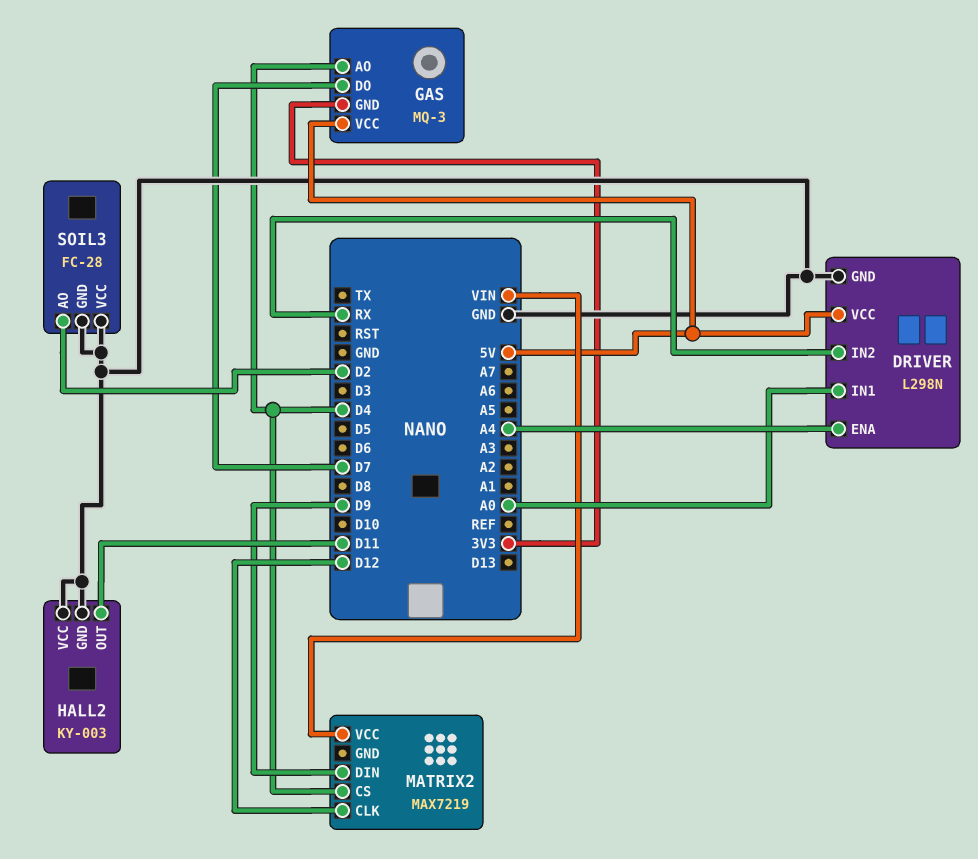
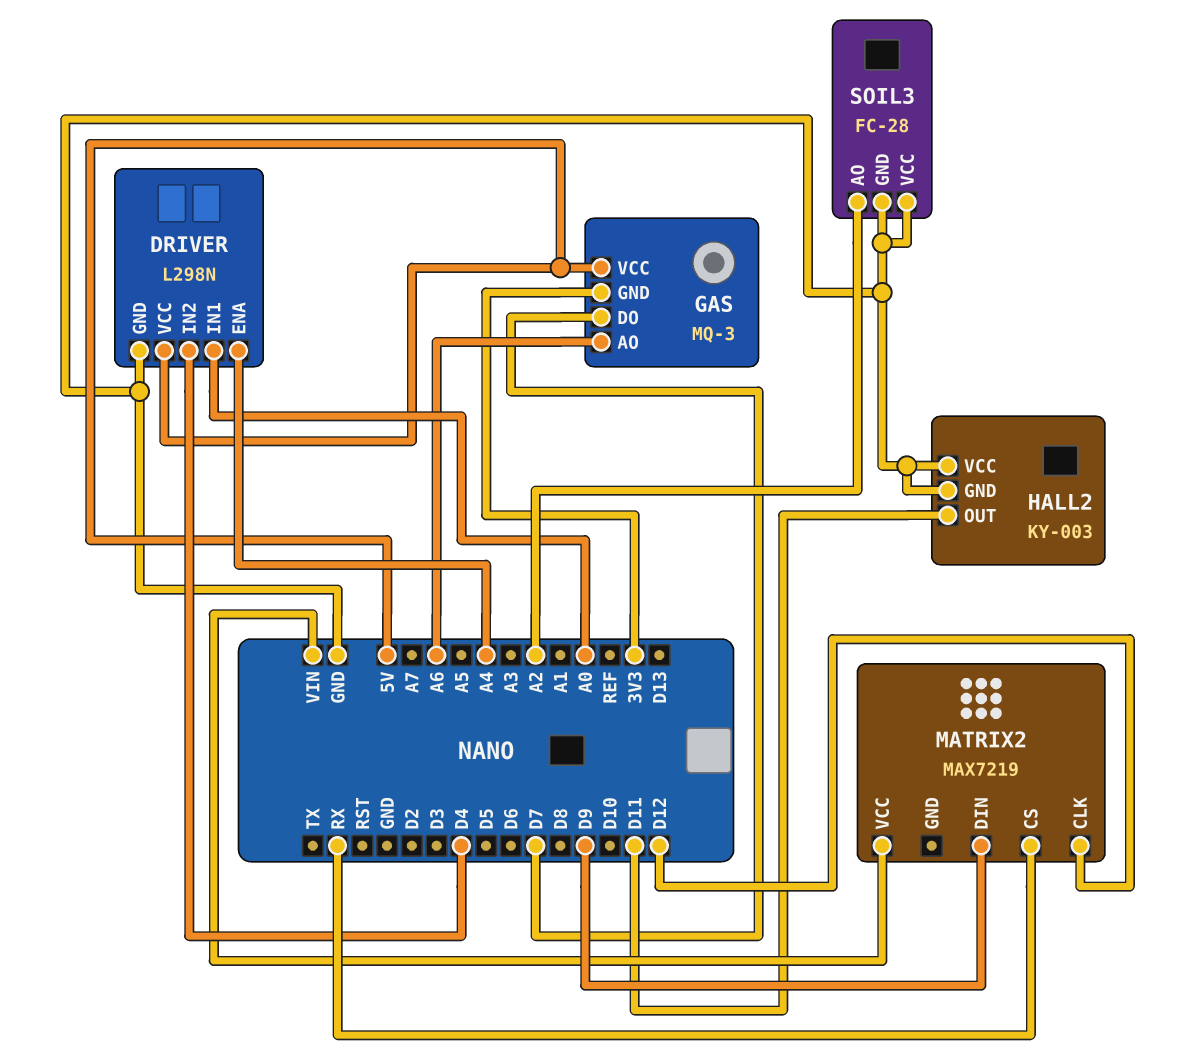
DRIVER pin IN2: RX -> D4
GAS pin AO: D4 -> A6
MATRIX2 pin CS: D4 -> RX
SOIL3 pin AO: D2 -> A2

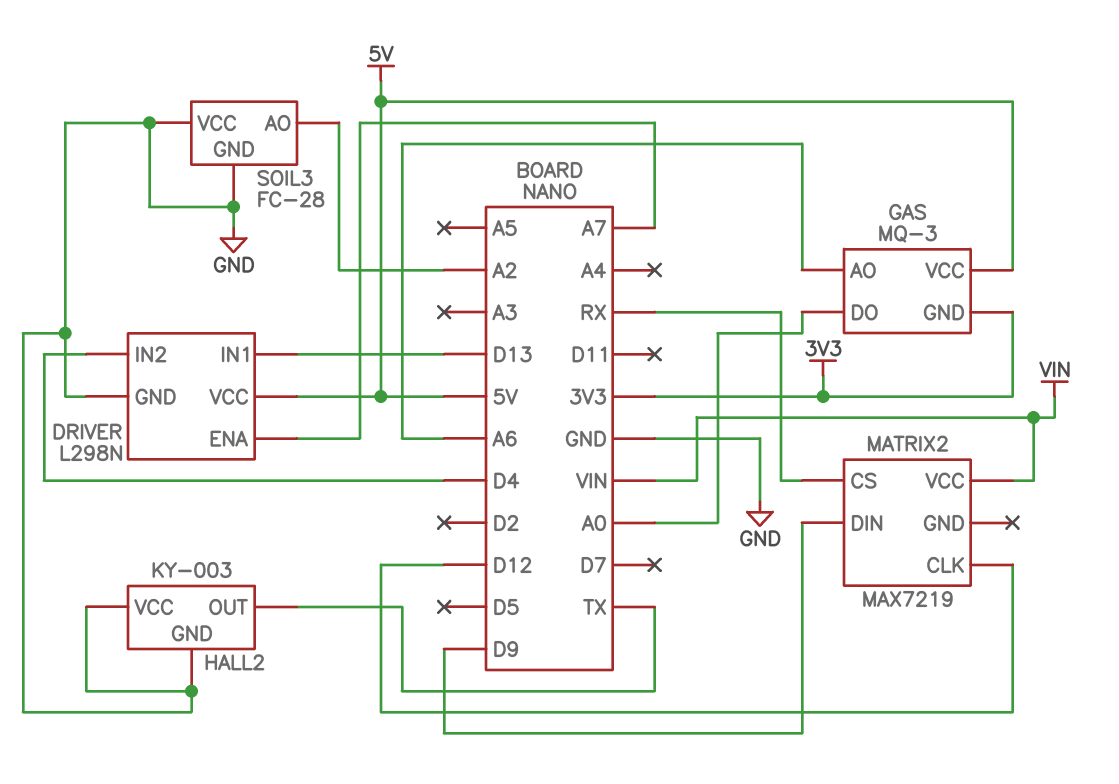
DRIVER pin ENA: A4 -> A7
DRIVER pin IN1: A0 -> D13
GAS pin DO: D7 -> A0
HALL2 pin OUT: D11 -> TX

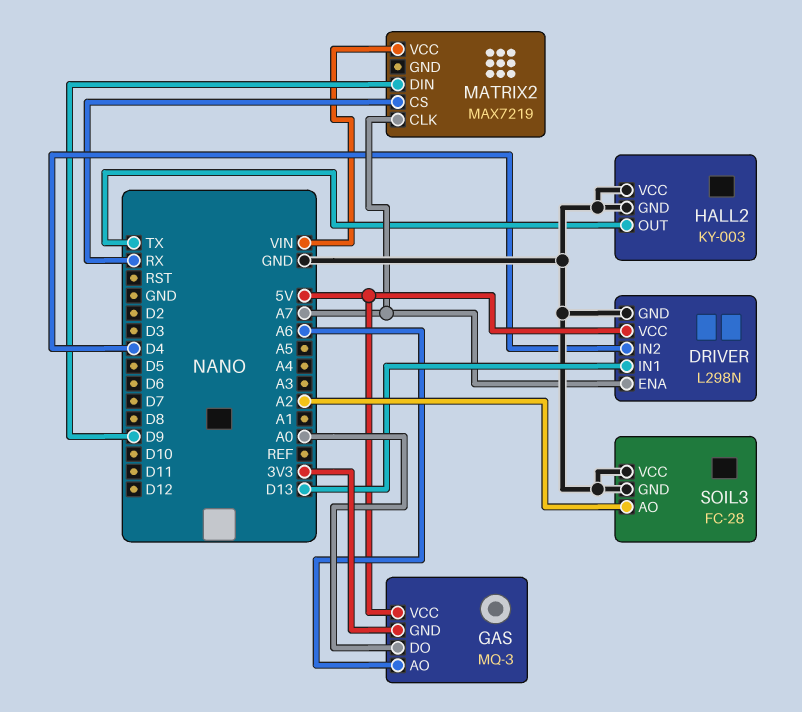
MATRIX2 pin CLK: D12 -> A7

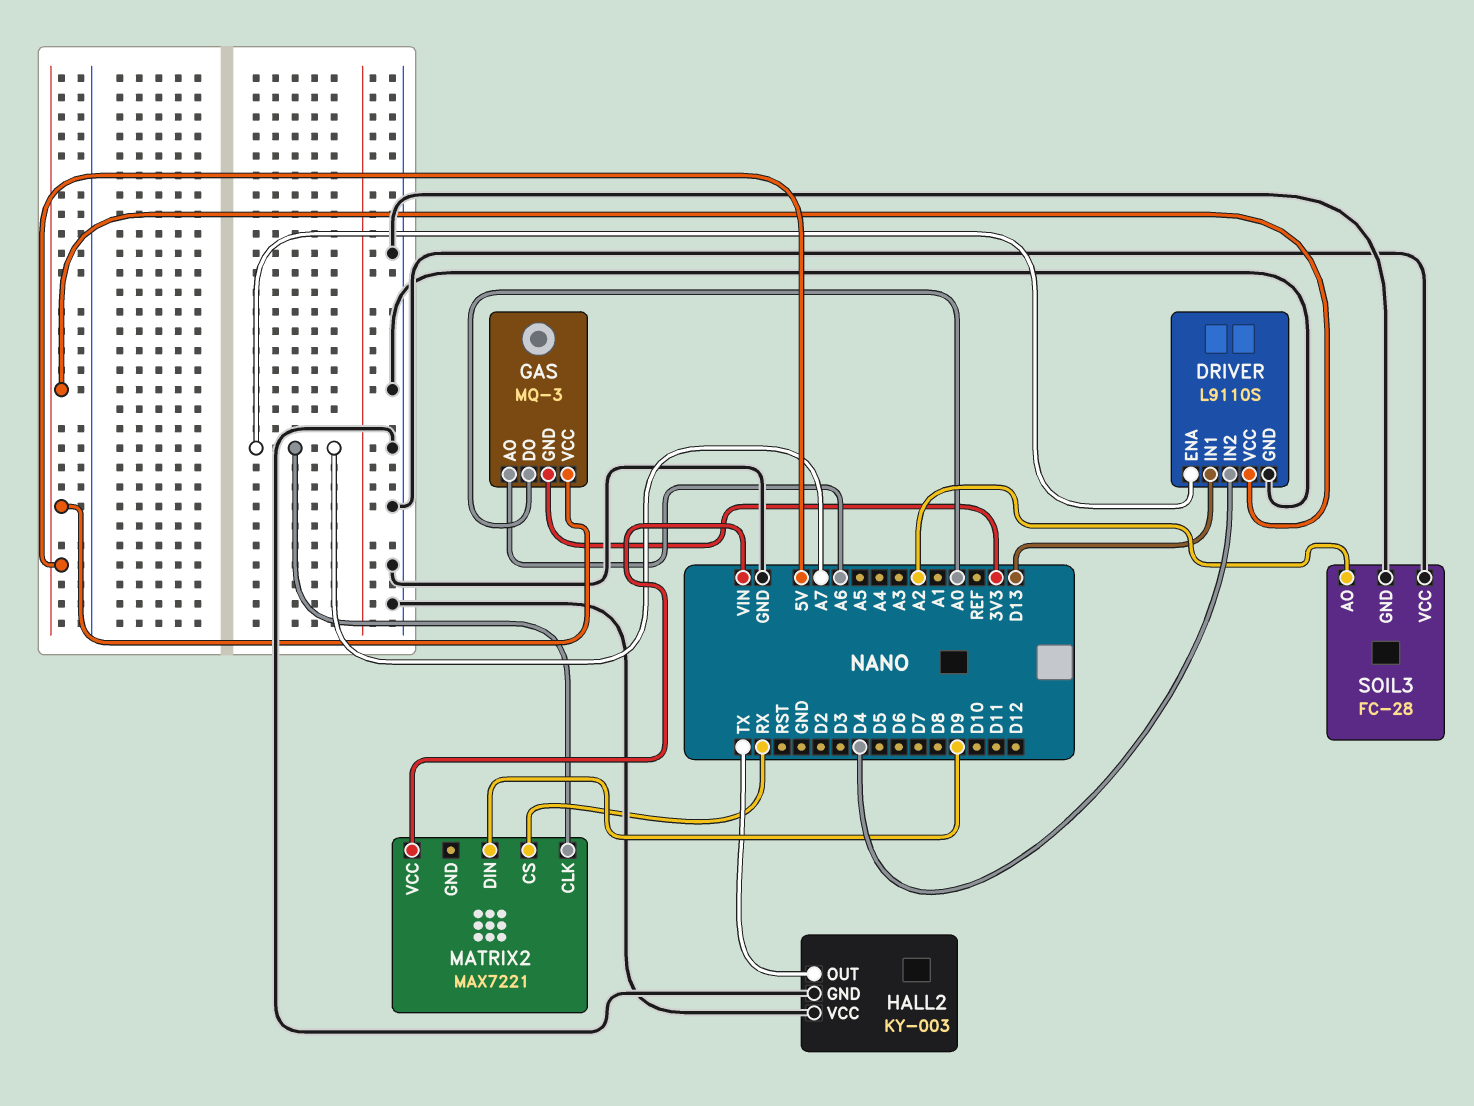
DRIVER: L298N -> L9110S
MATRIX2: MAX7219 -> MAX7221

